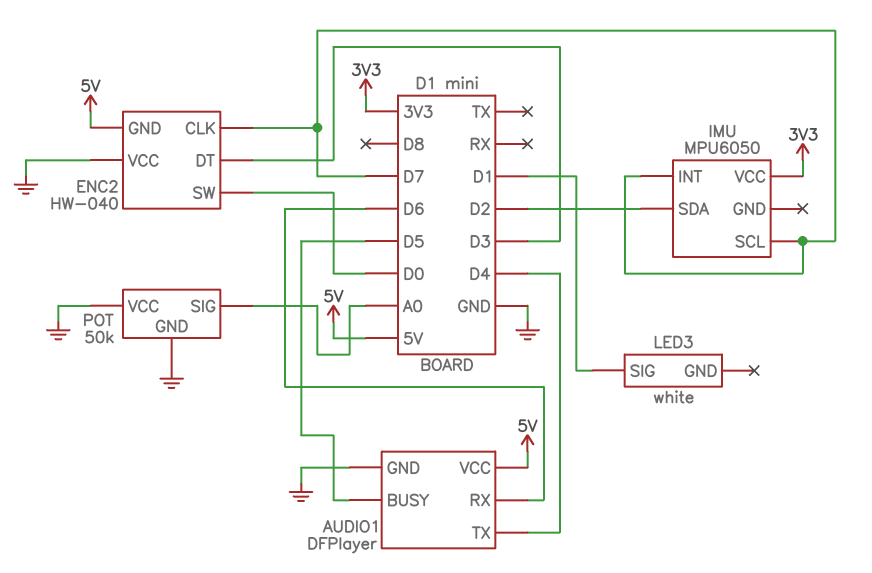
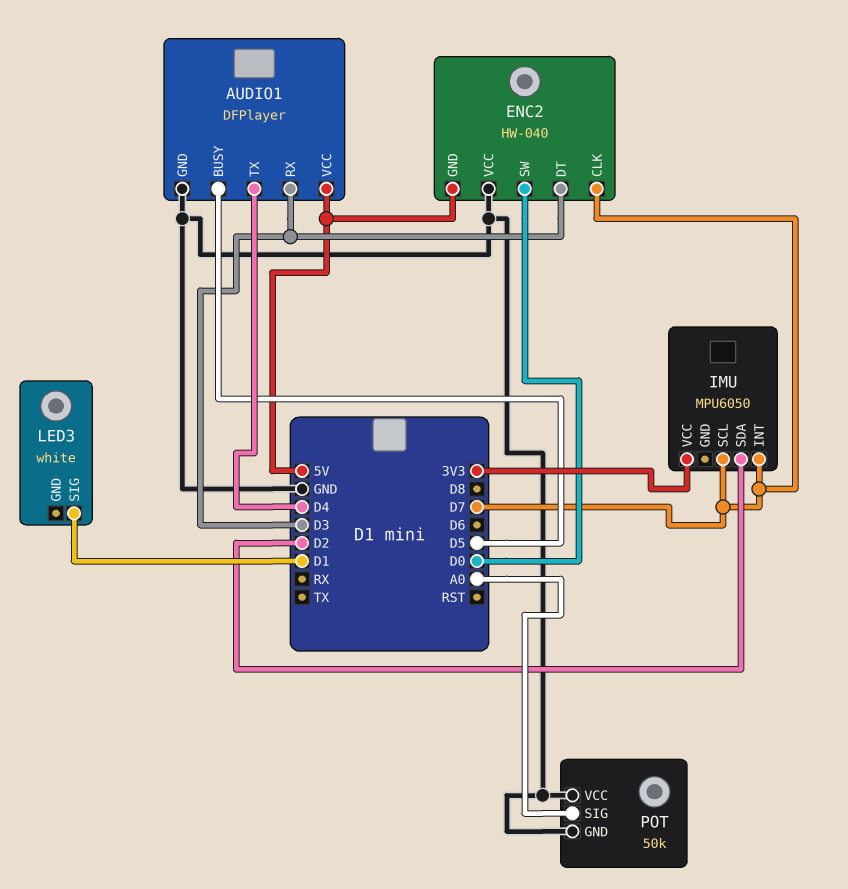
AUDIO1 pin RX: D6 -> D3

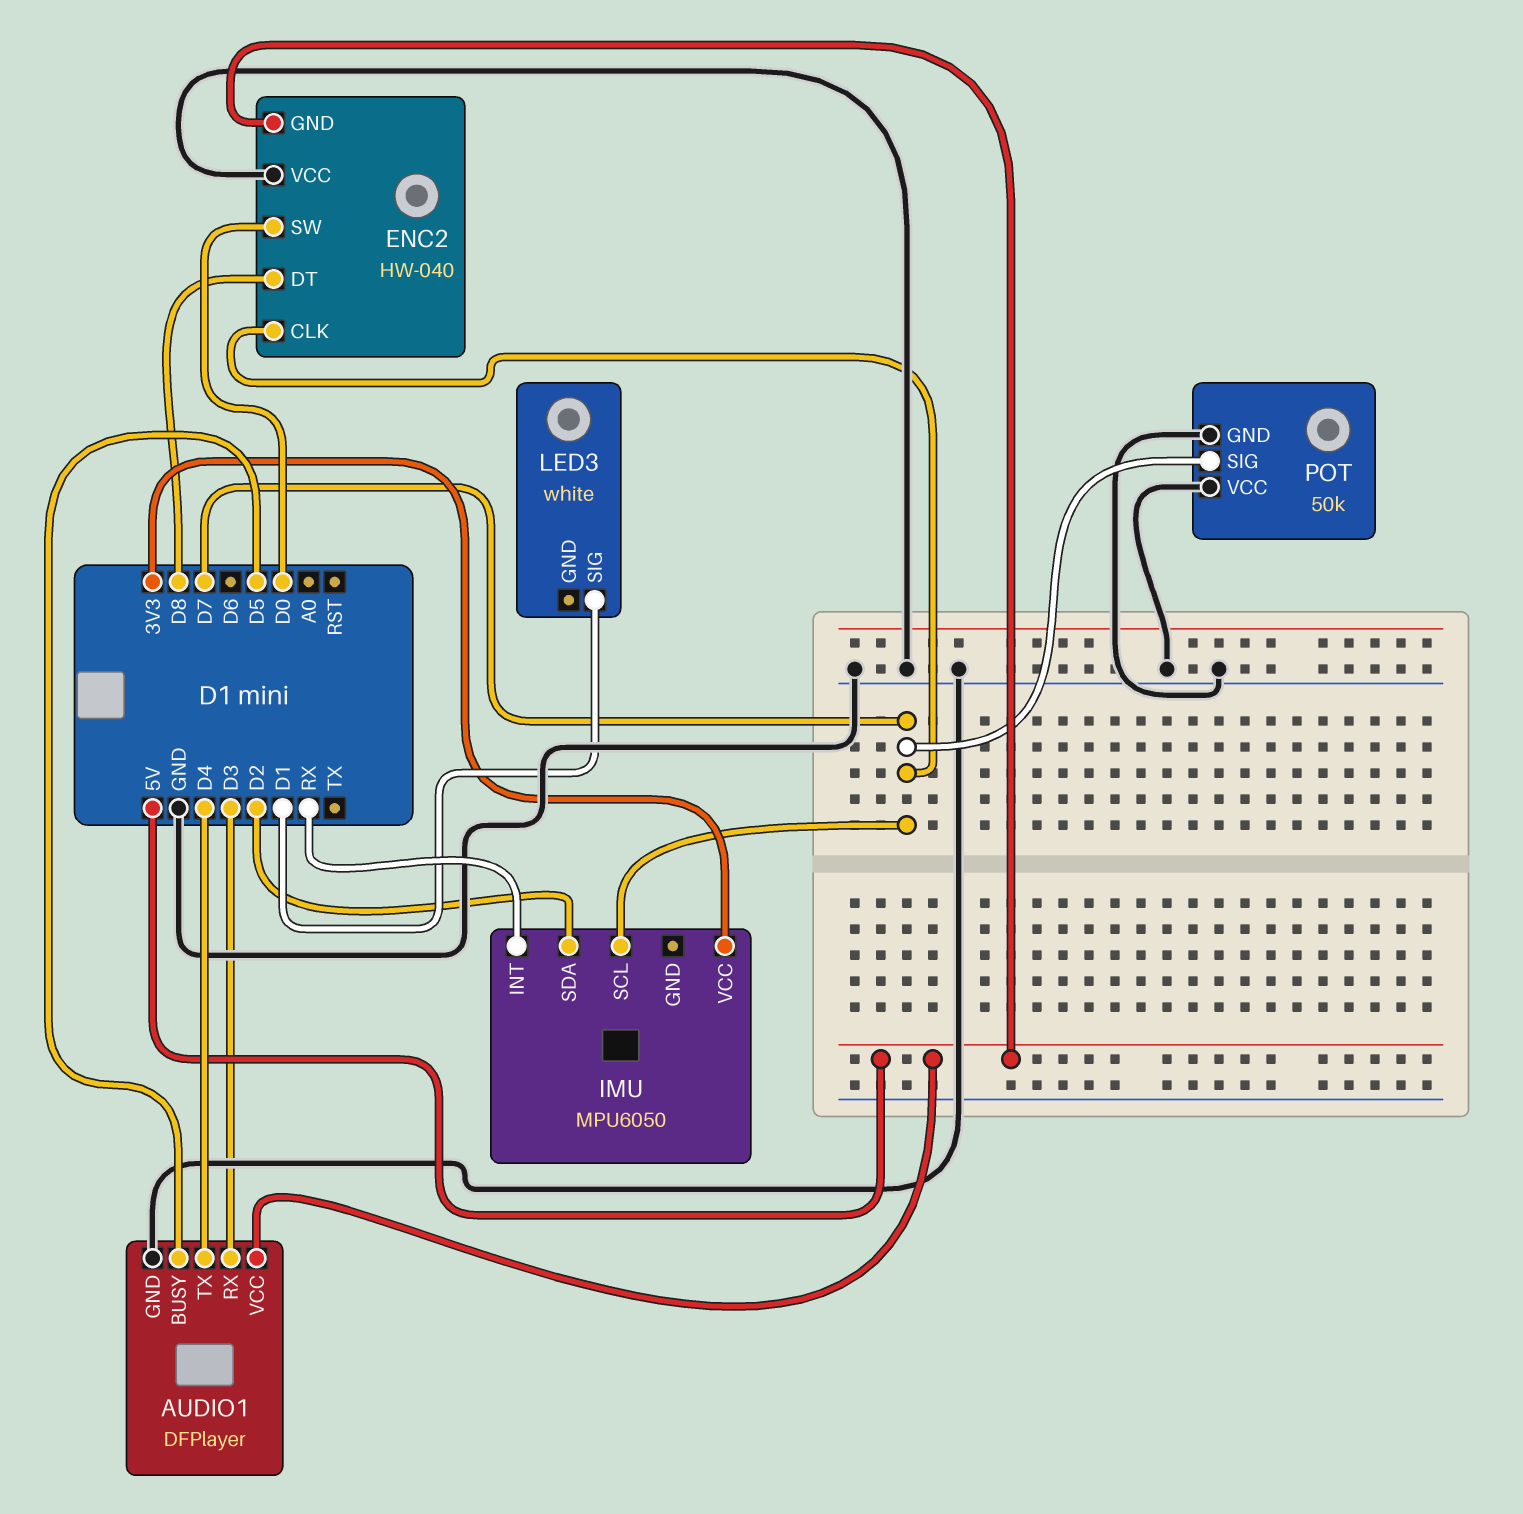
ENC2 pin DT: D3 -> D8
IMU pin INT: D7 -> RX
POT pin SIG: A0 -> D7

